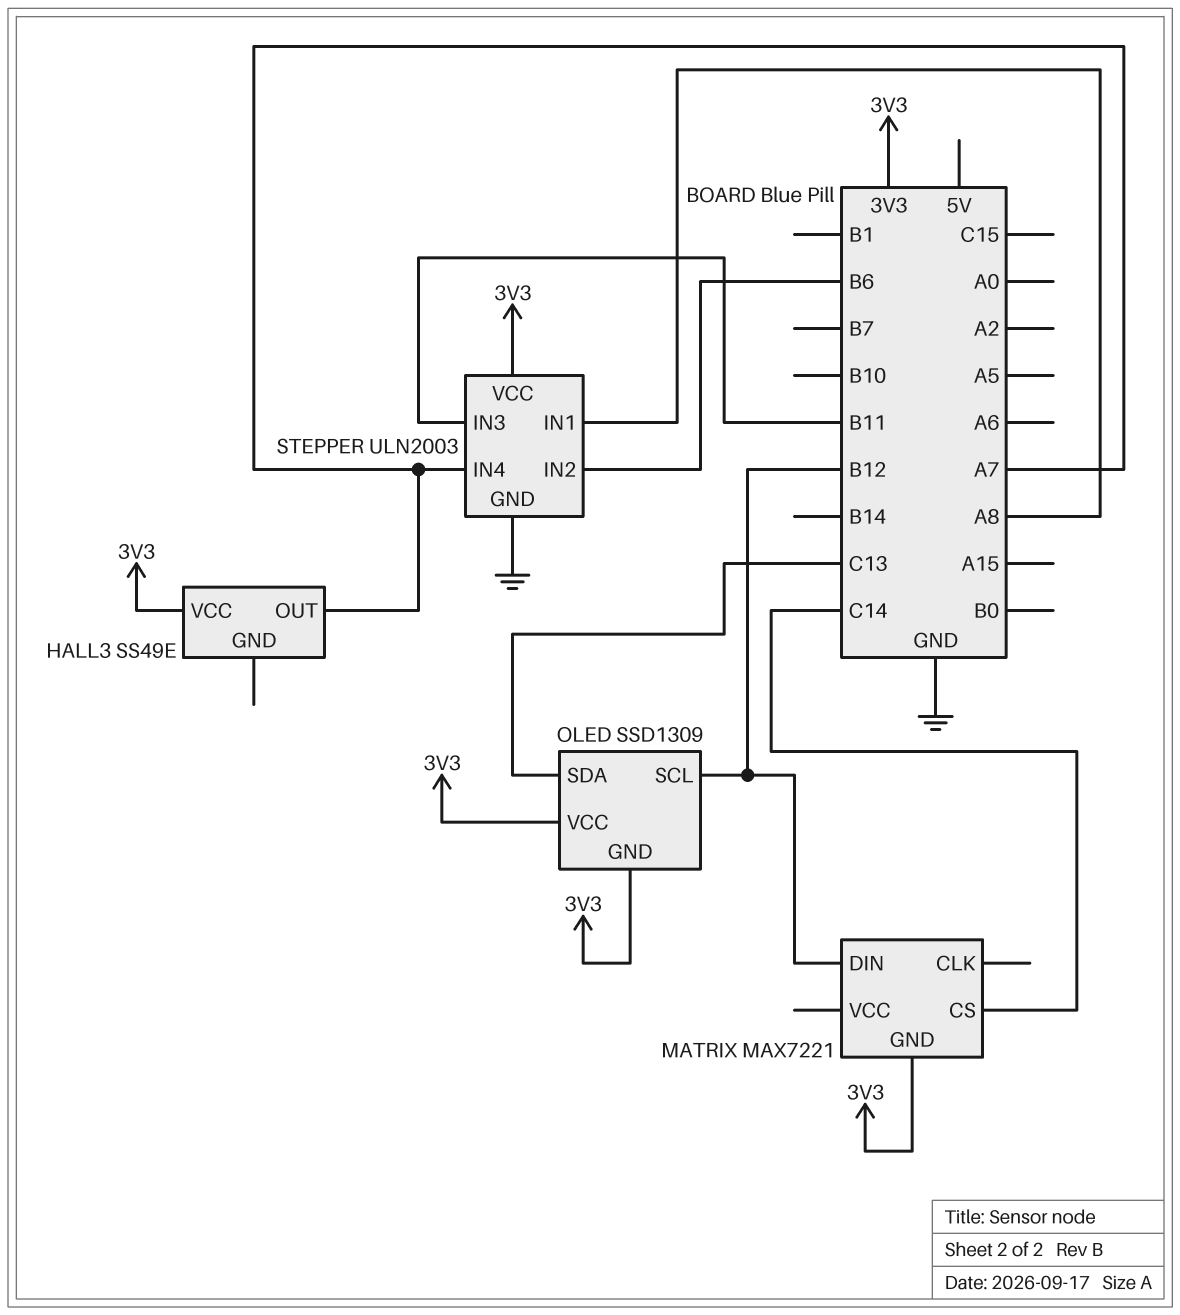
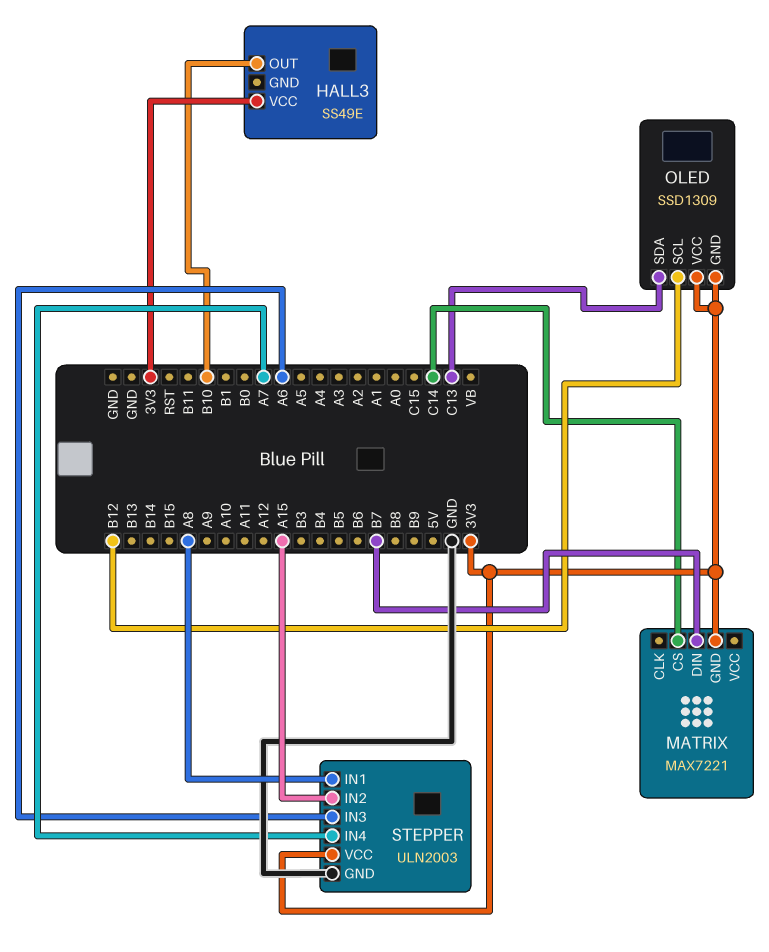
HALL3 pin OUT: A7 -> B10
MATRIX pin DIN: B12 -> B7
STEPPER pin IN2: B6 -> A15
STEPPER pin IN3: B11 -> A6

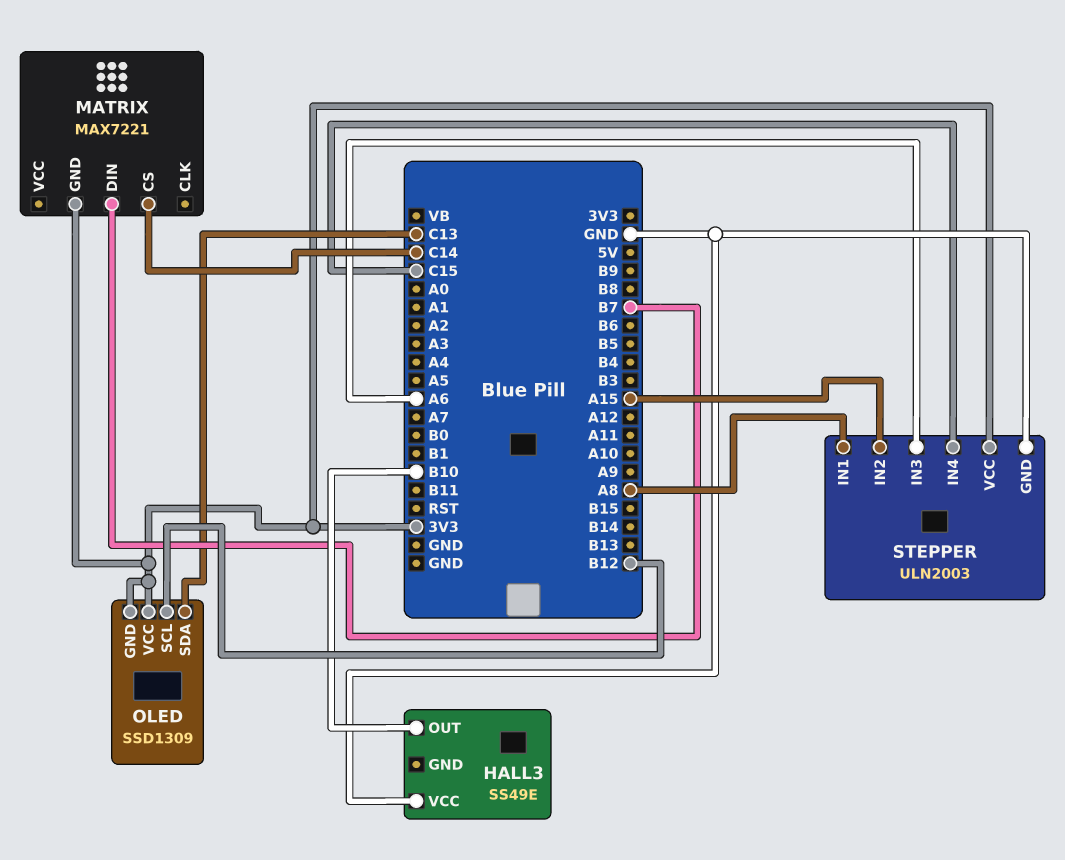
HALL3 pin VCC: 3V3 -> GND
STEPPER pin IN4: A7 -> C15

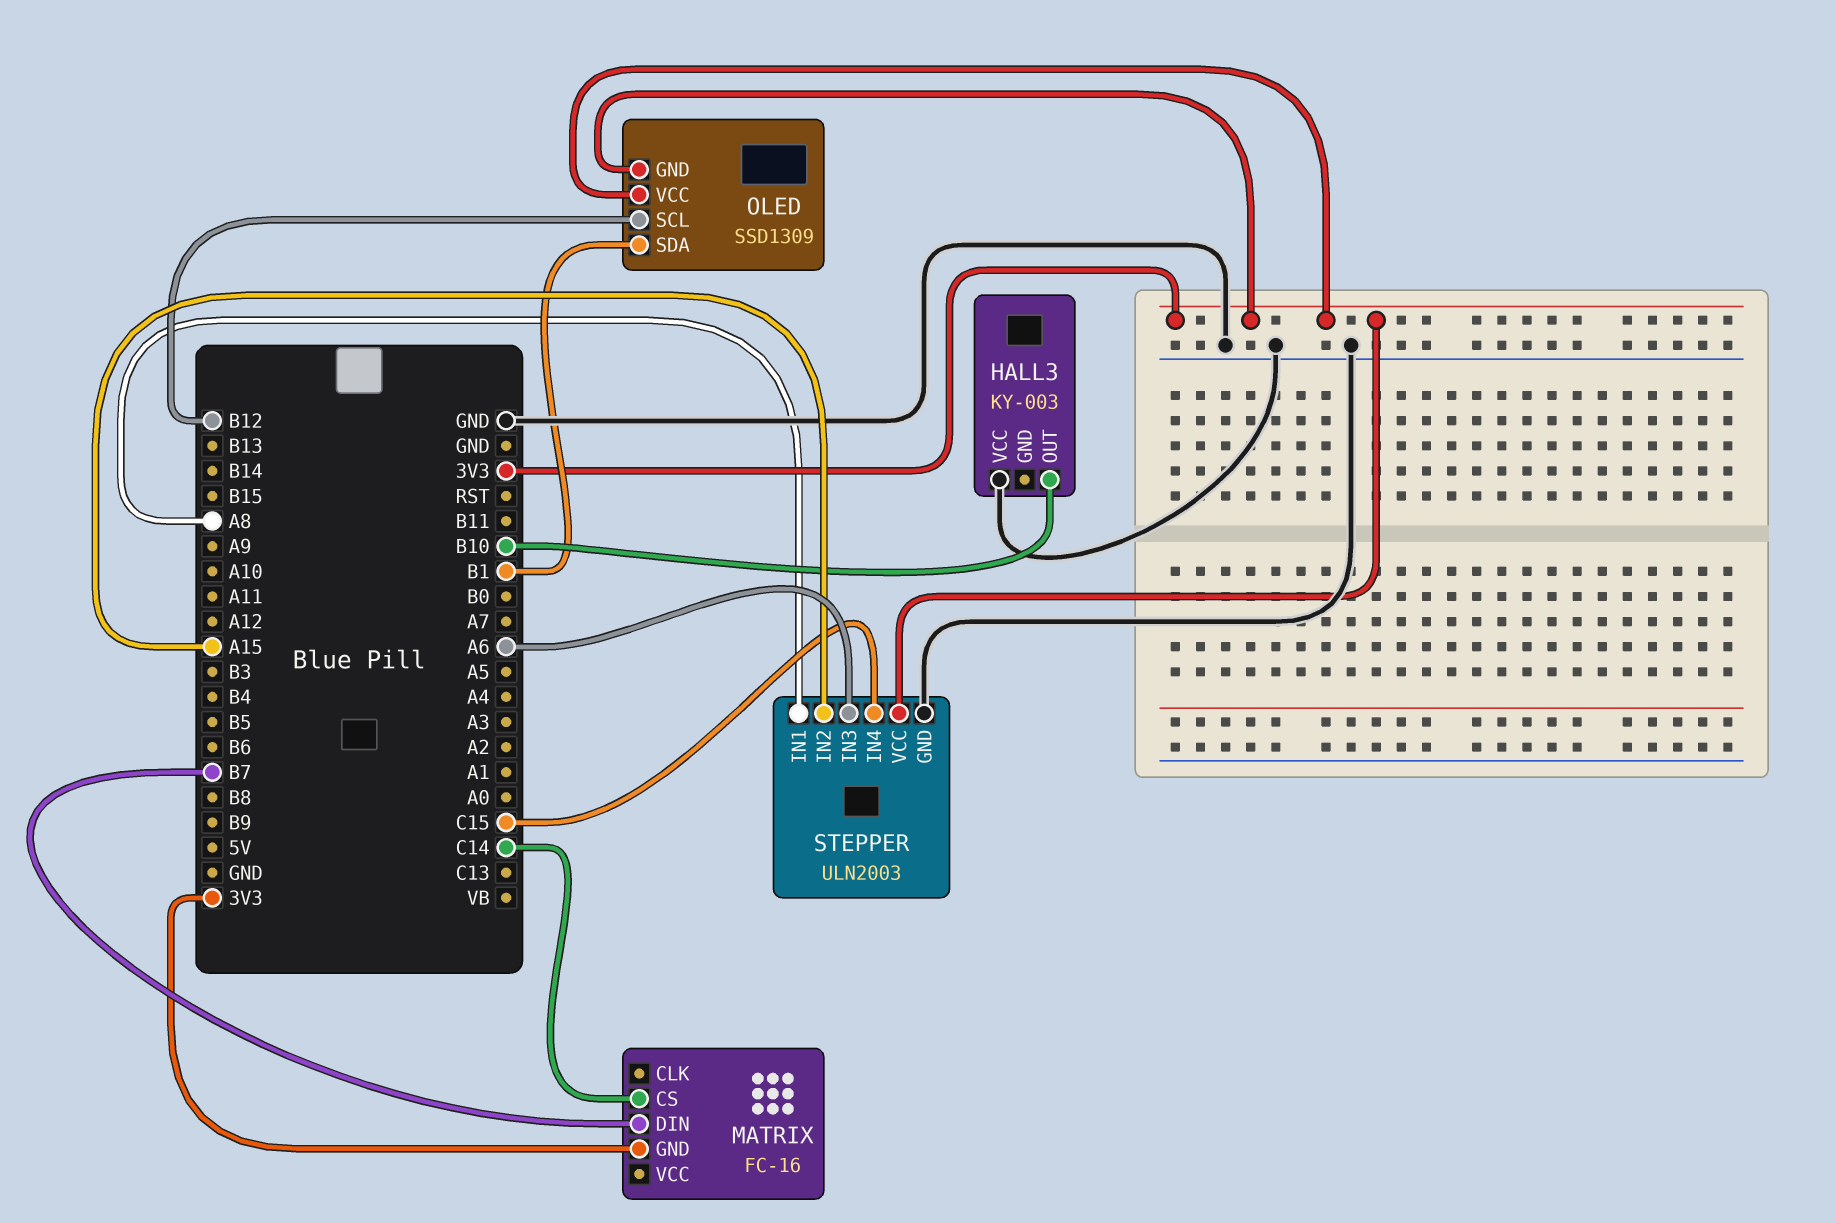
HALL3: SS49E -> KY-003
MATRIX: MAX7221 -> FC-16
OLED pin SDA: C13 -> B1

